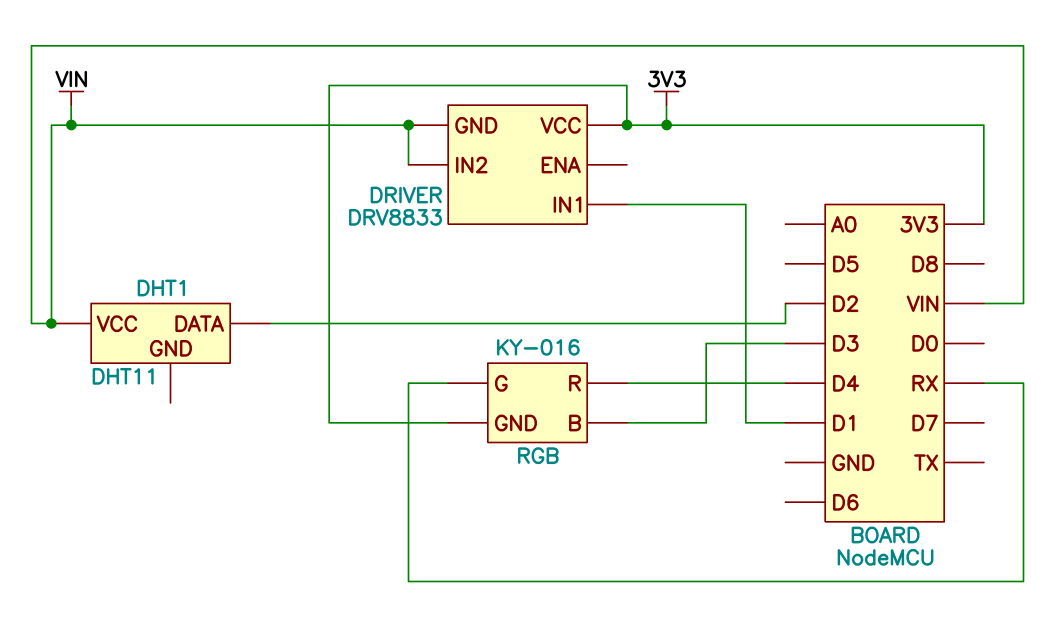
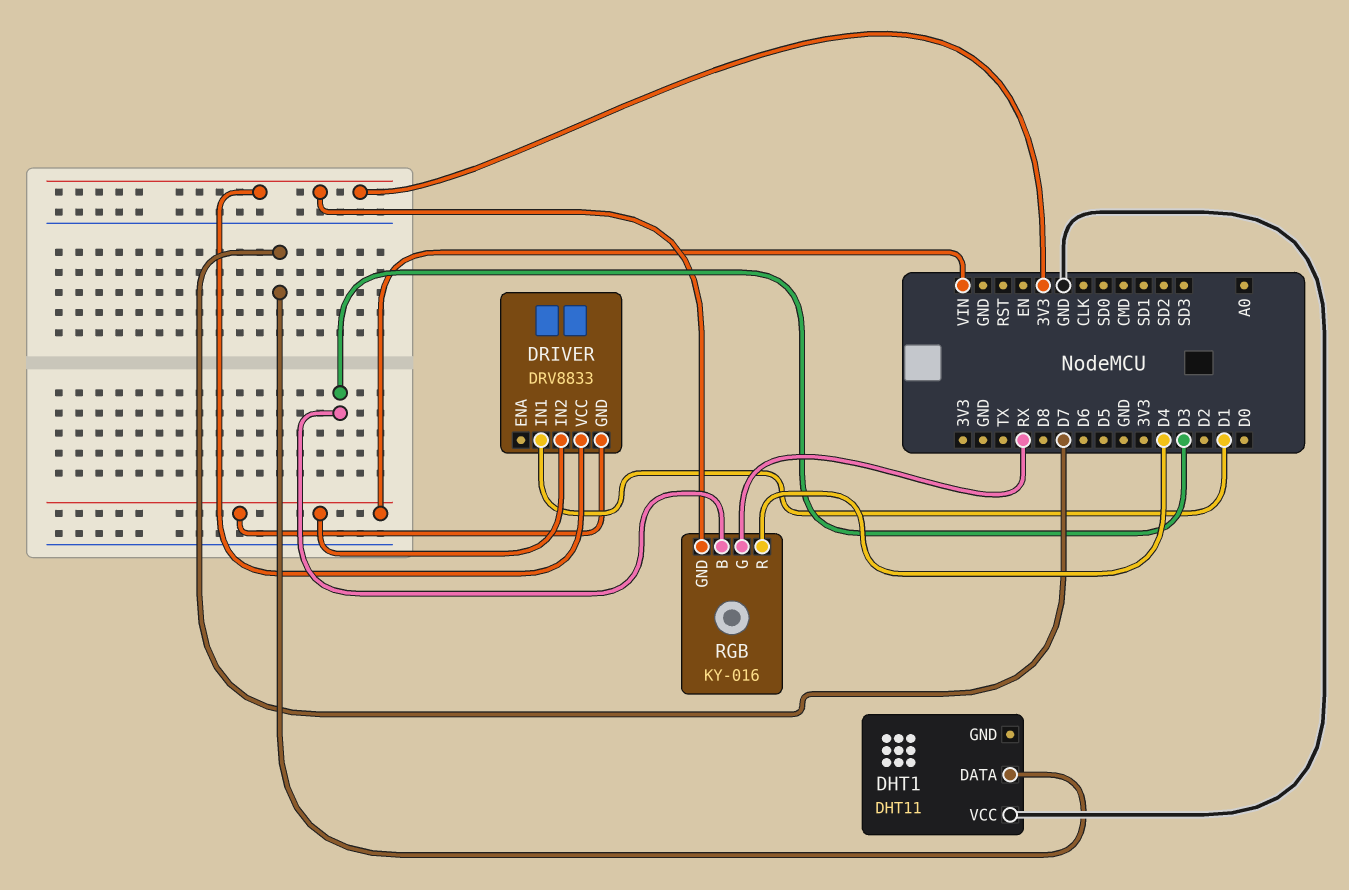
DHT1 pin DATA: D2 -> D7
DHT1 pin VCC: VIN -> GND

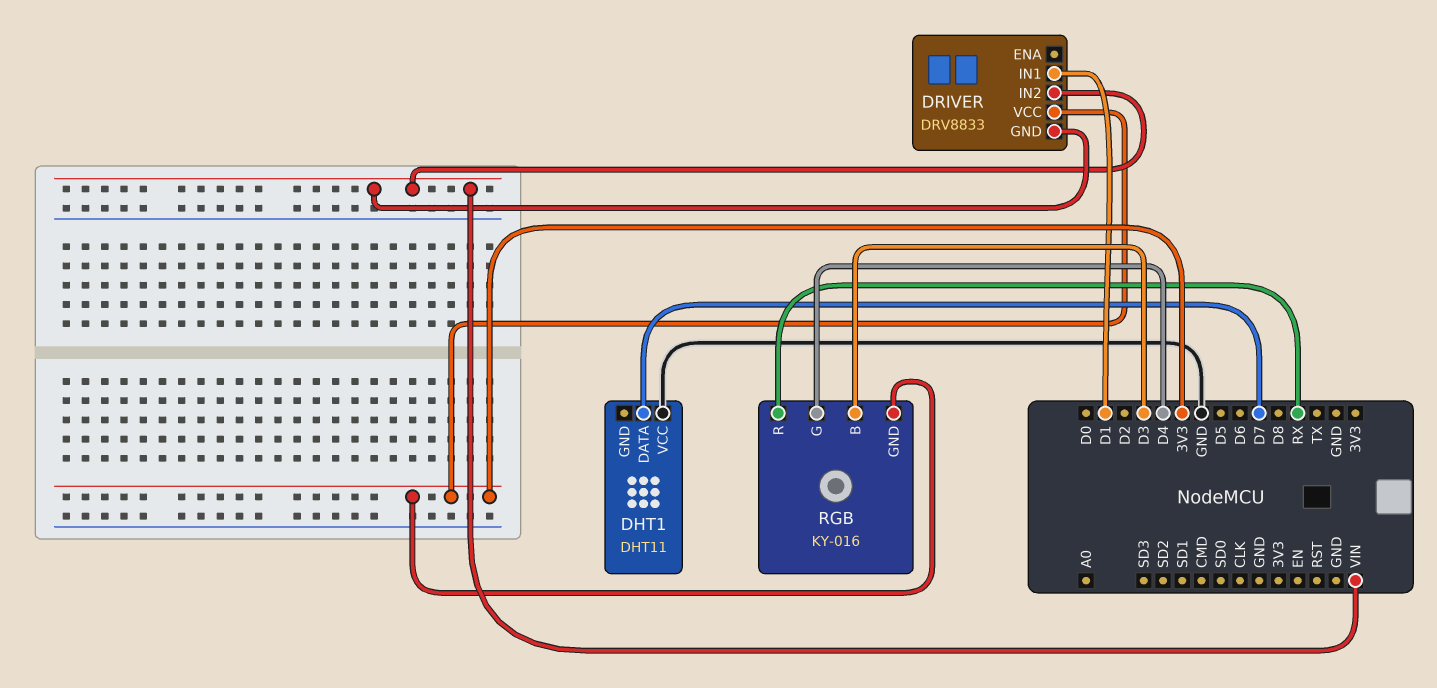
RGB pin G: RX -> D4
RGB pin R: D4 -> RX

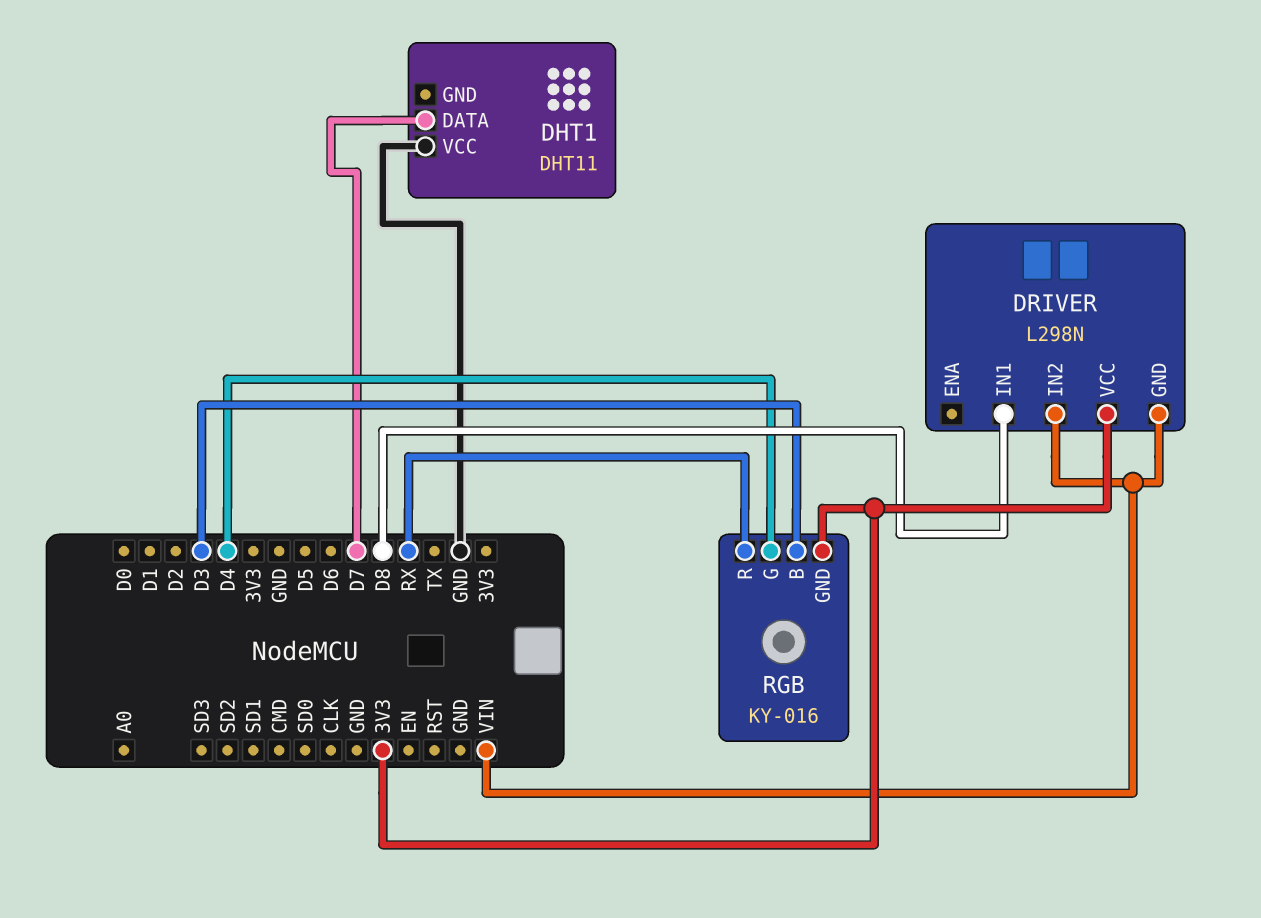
DRIVER: DRV8833 -> L298N
DRIVER pin IN1: D1 -> D8

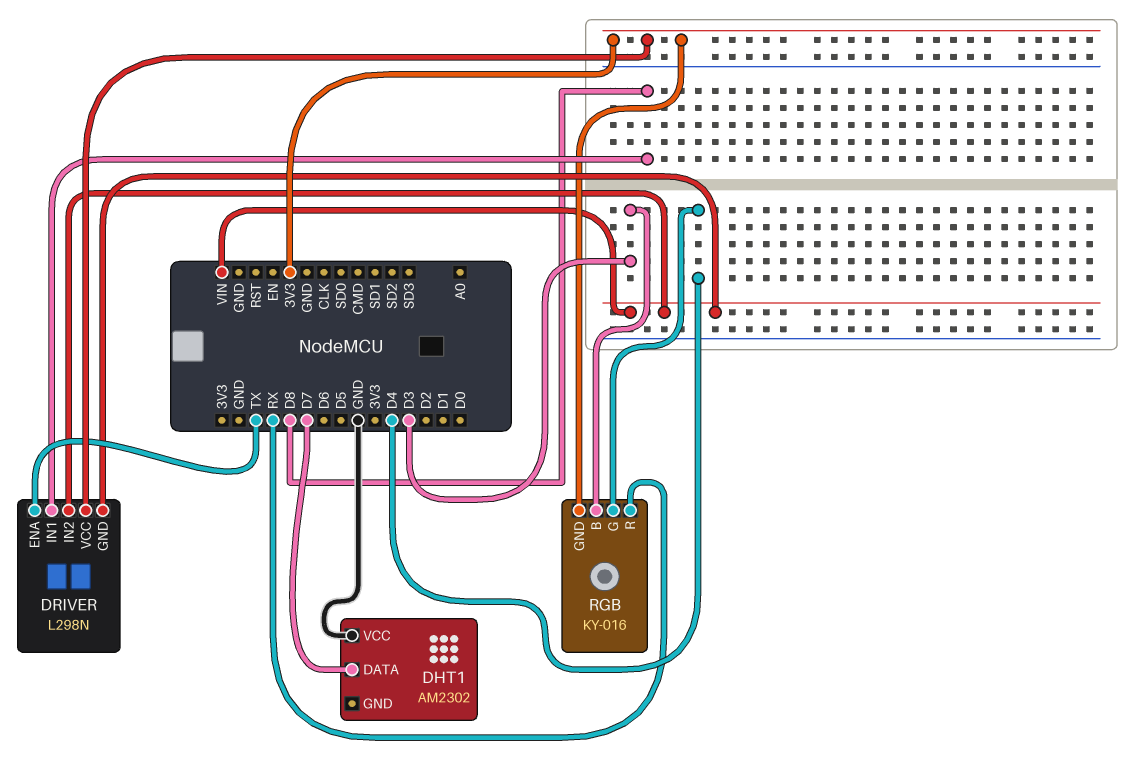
DHT1: DHT11 -> AM2302
DRIVER pin ENA: none -> TX

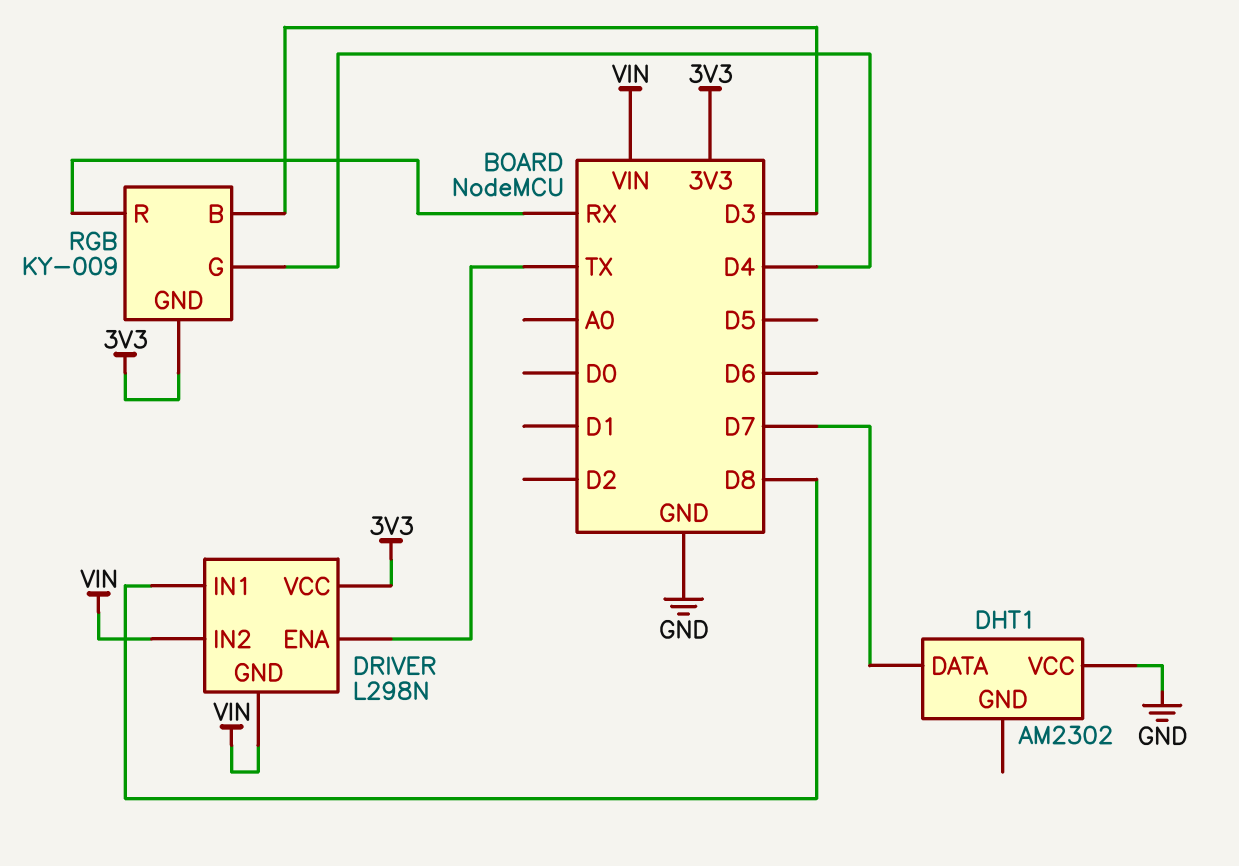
RGB: KY-016 -> KY-009

